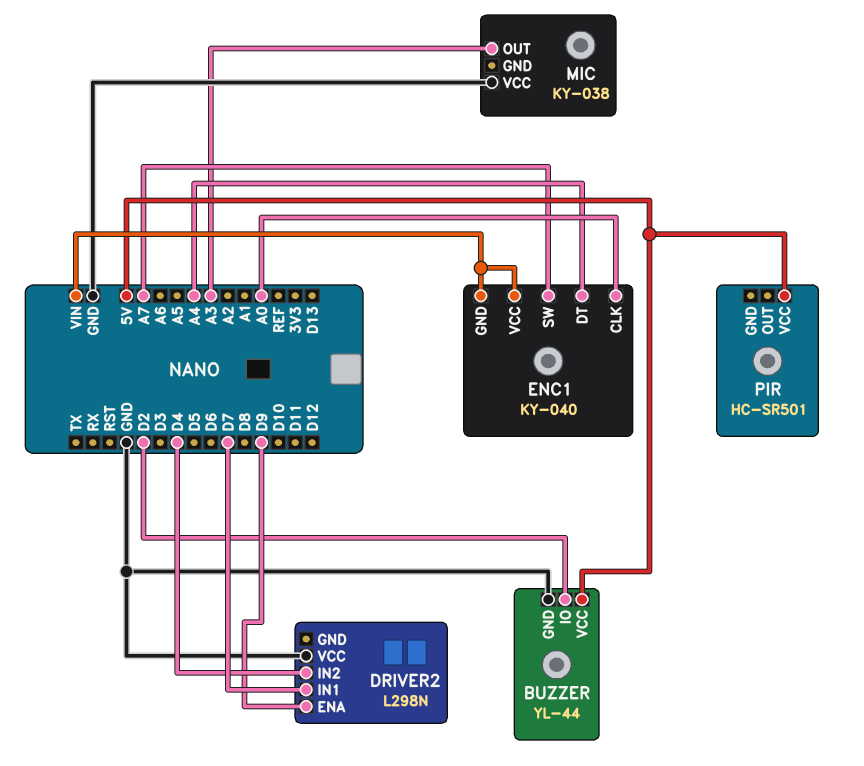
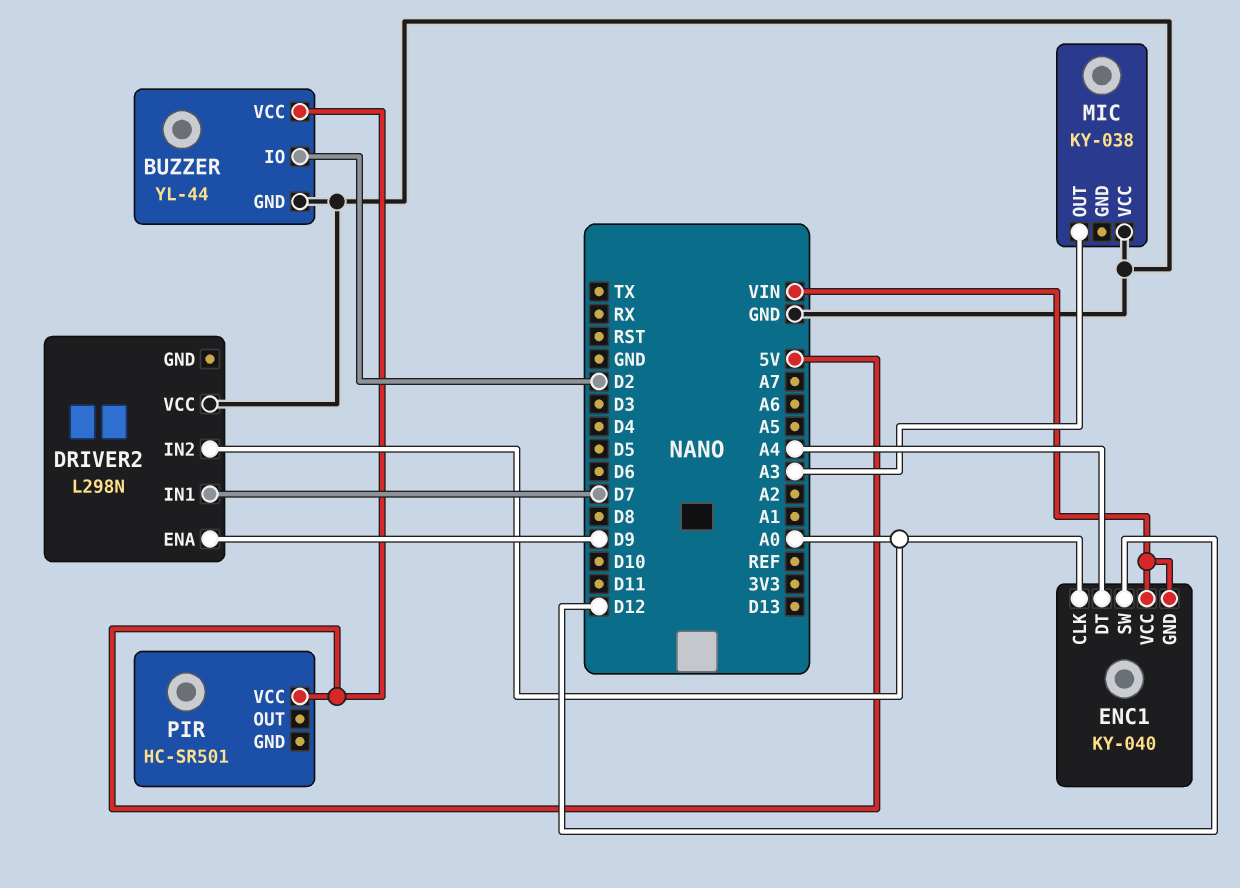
DRIVER2 pin IN2: D4 -> A0
ENC1 pin SW: A7 -> D12

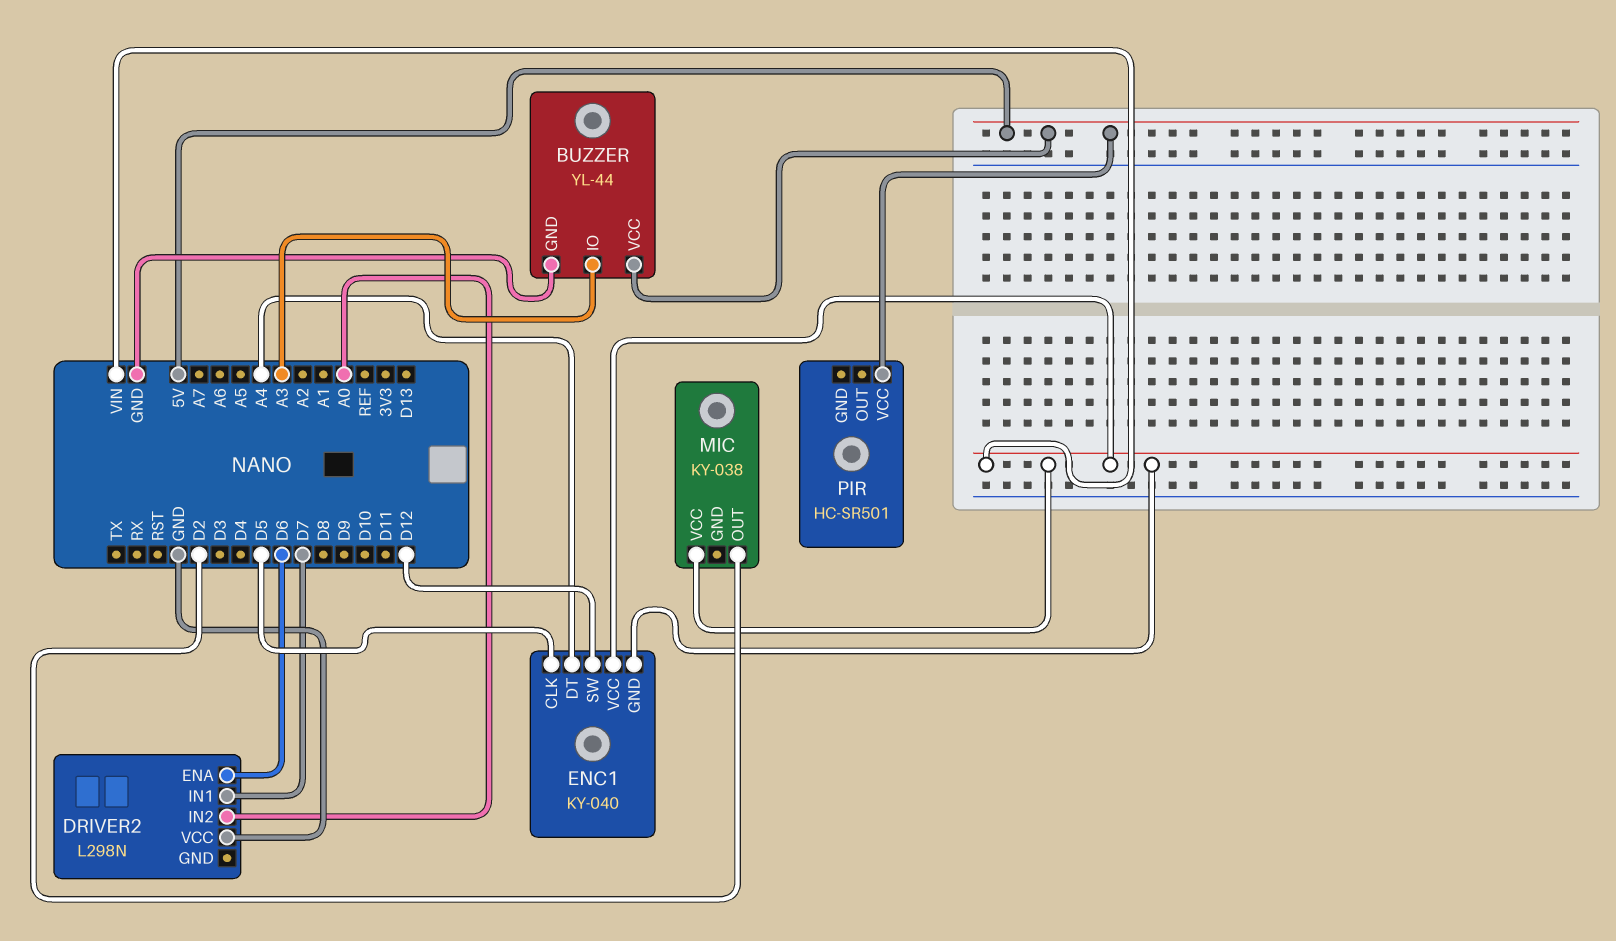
BUZZER pin IO: D2 -> A3
DRIVER2 pin ENA: D9 -> D6
ENC1 pin CLK: A0 -> D5
MIC pin OUT: A3 -> D2
MIC pin VCC: GND -> VIN

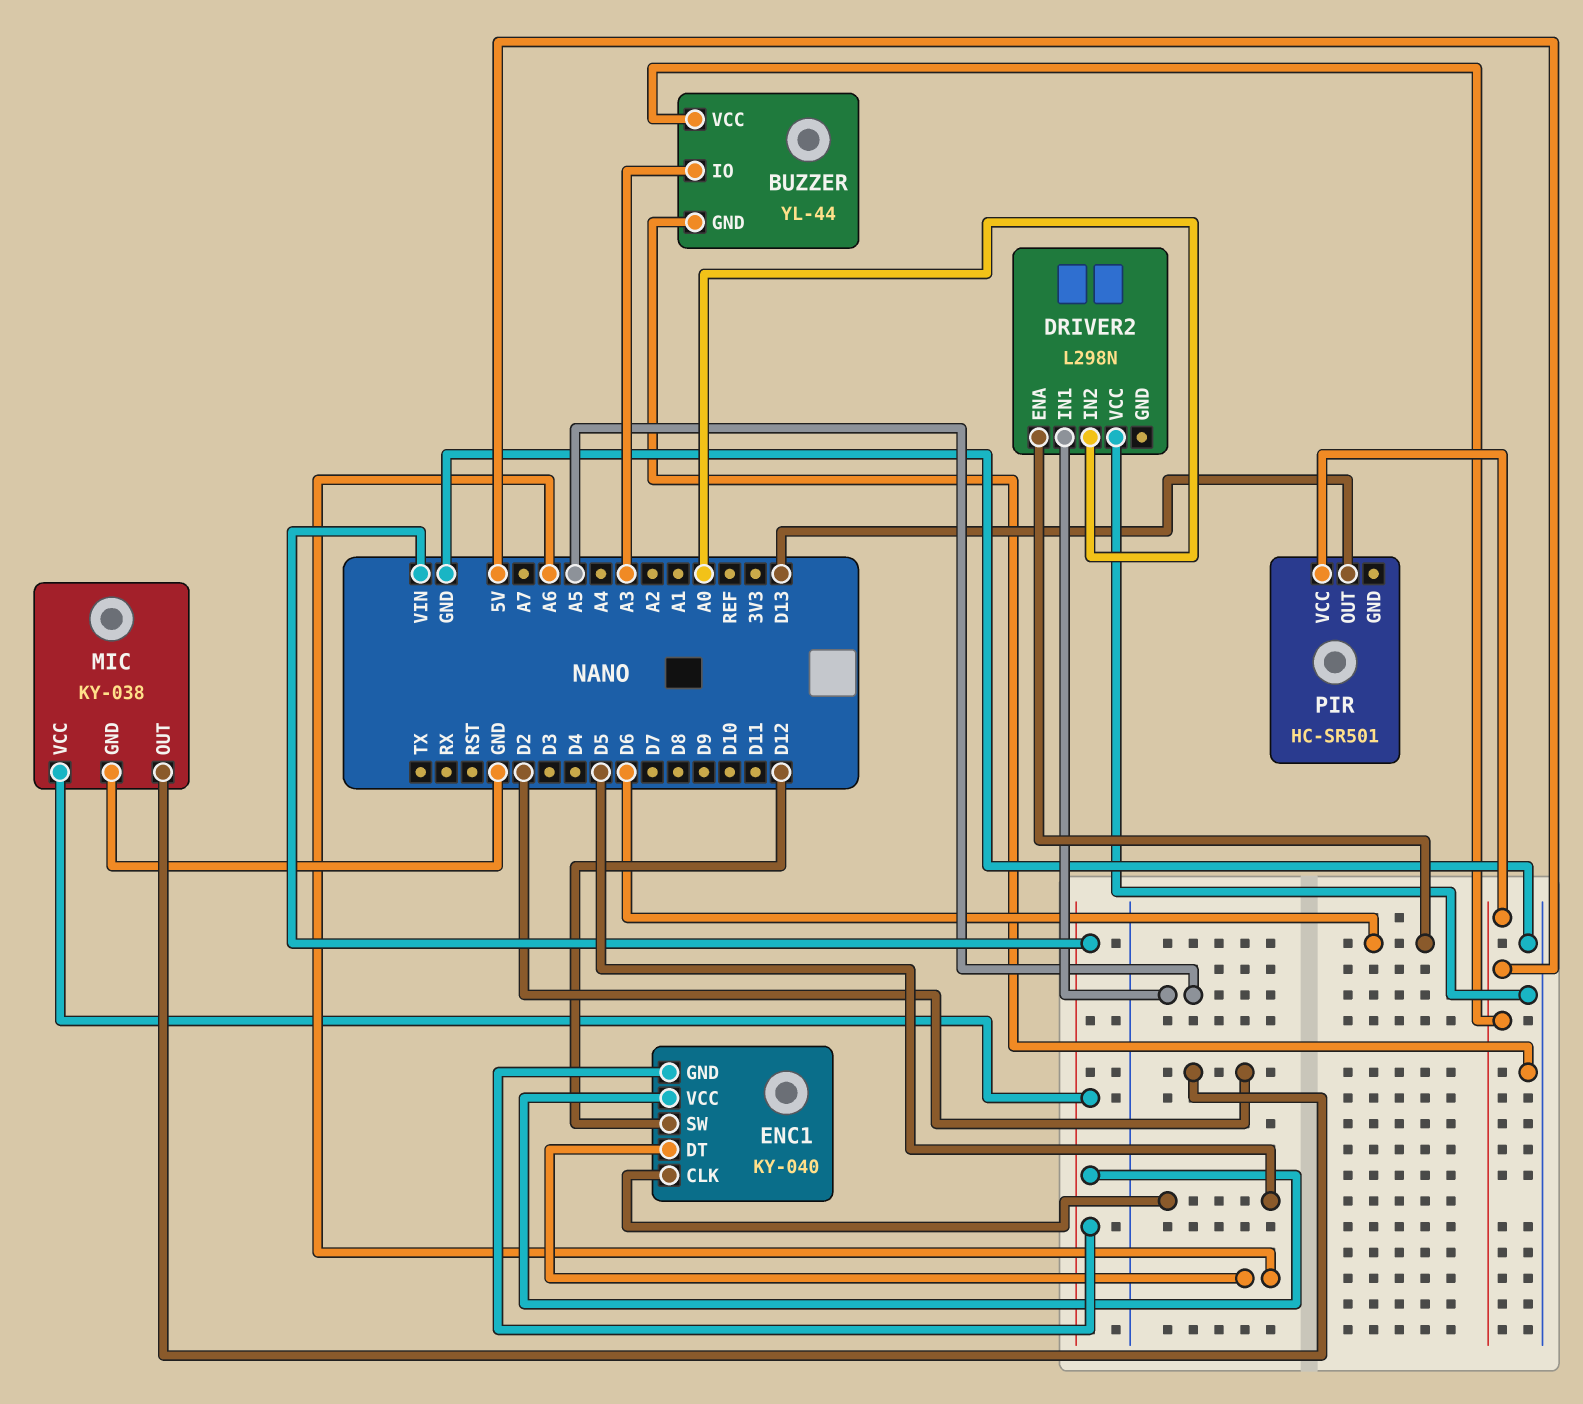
DRIVER2 pin IN1: D7 -> A5
ENC1 pin DT: A4 -> A6
MIC pin GND: none -> GND
PIR pin OUT: none -> D13

